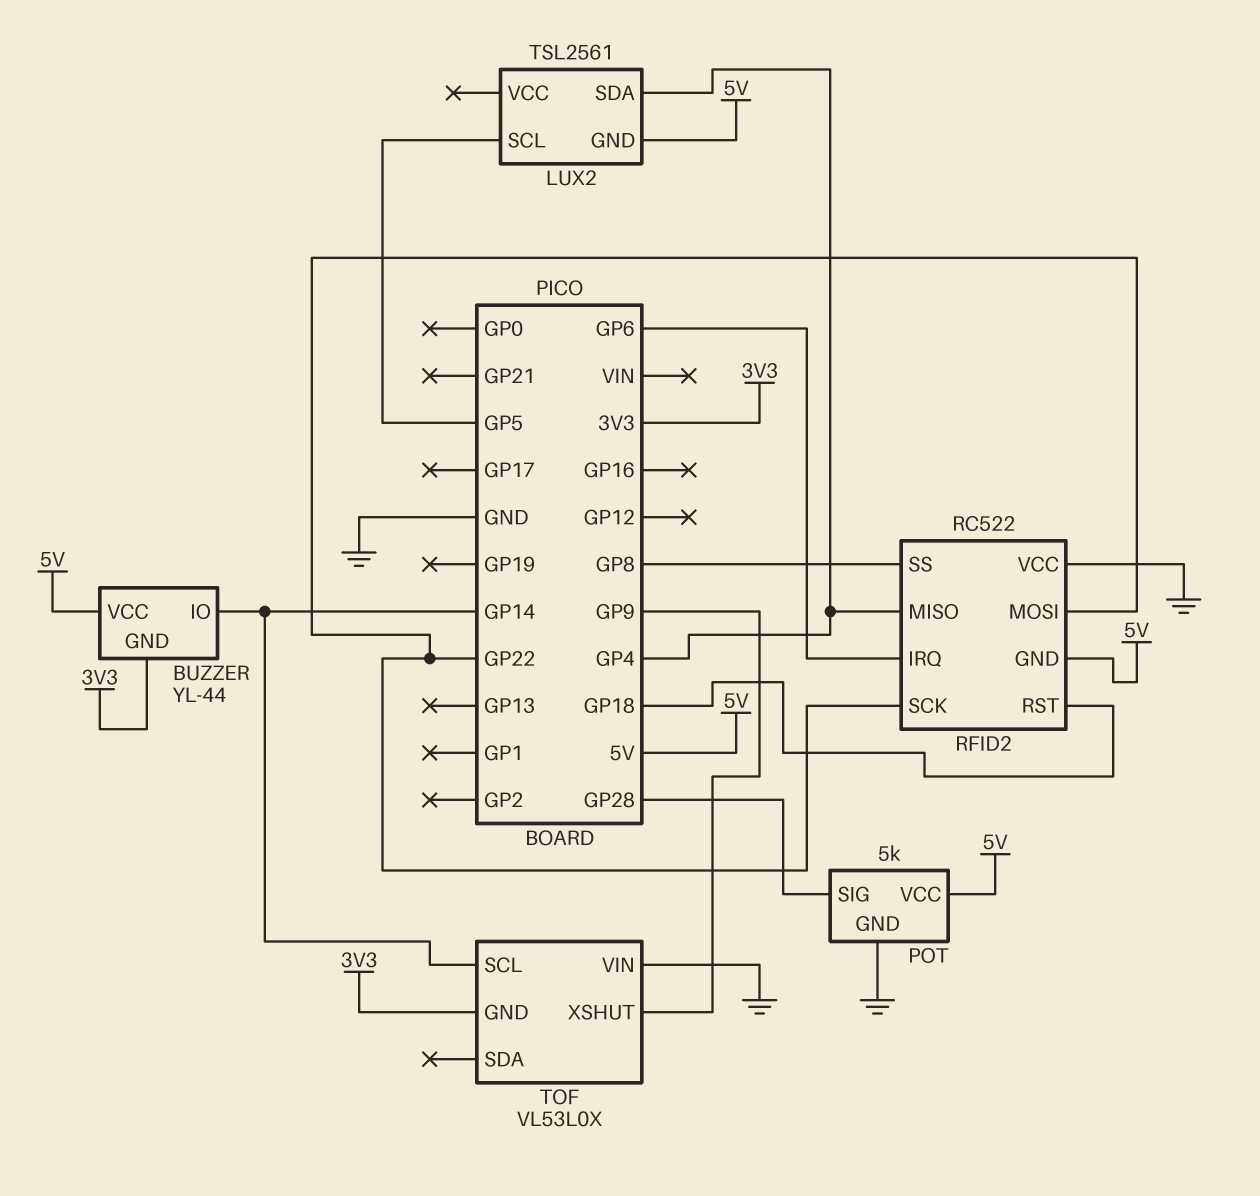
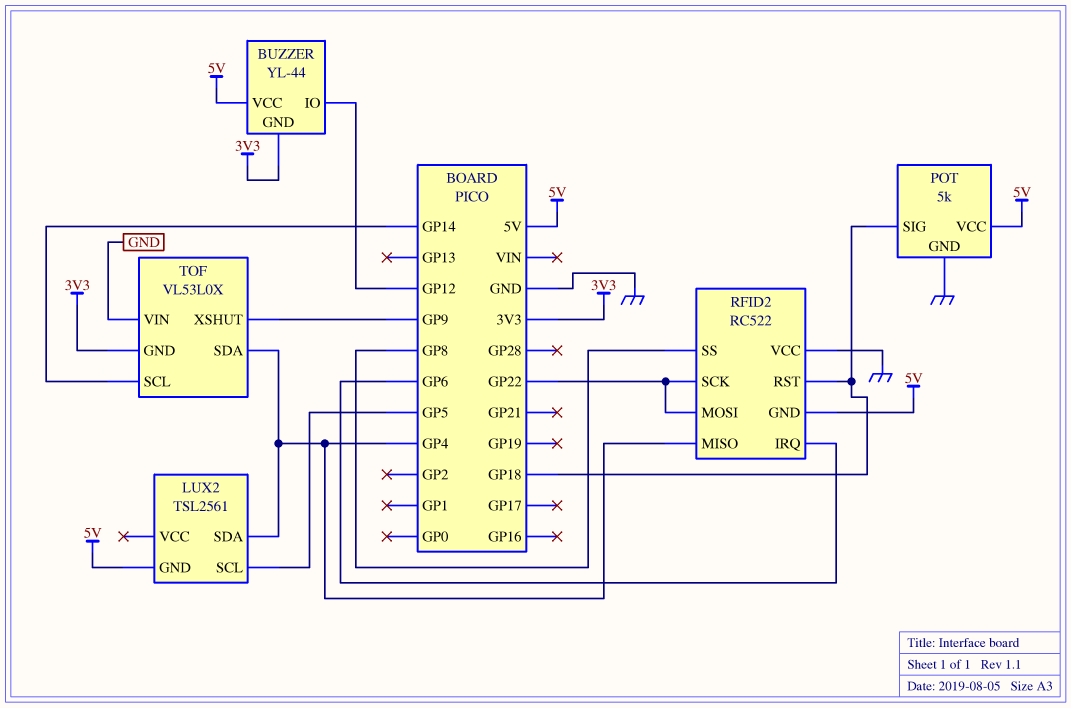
BUZZER pin IO: GP14 -> GP12
POT pin SIG: GP28 -> GP18
TOF pin SDA: none -> GP4

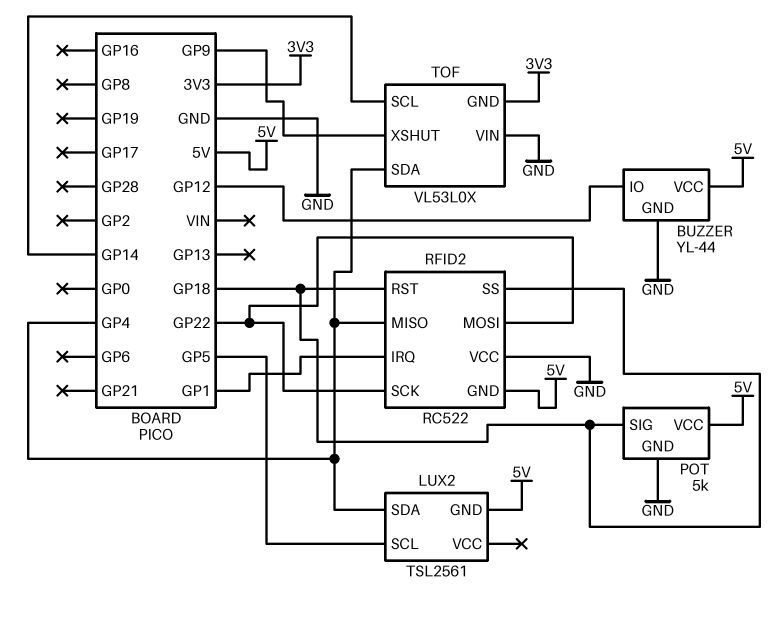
BUZZER pin GND: 3V3 -> GND
RFID2 pin IRQ: GP6 -> GP1
RFID2 pin SS: GP8 -> GP18

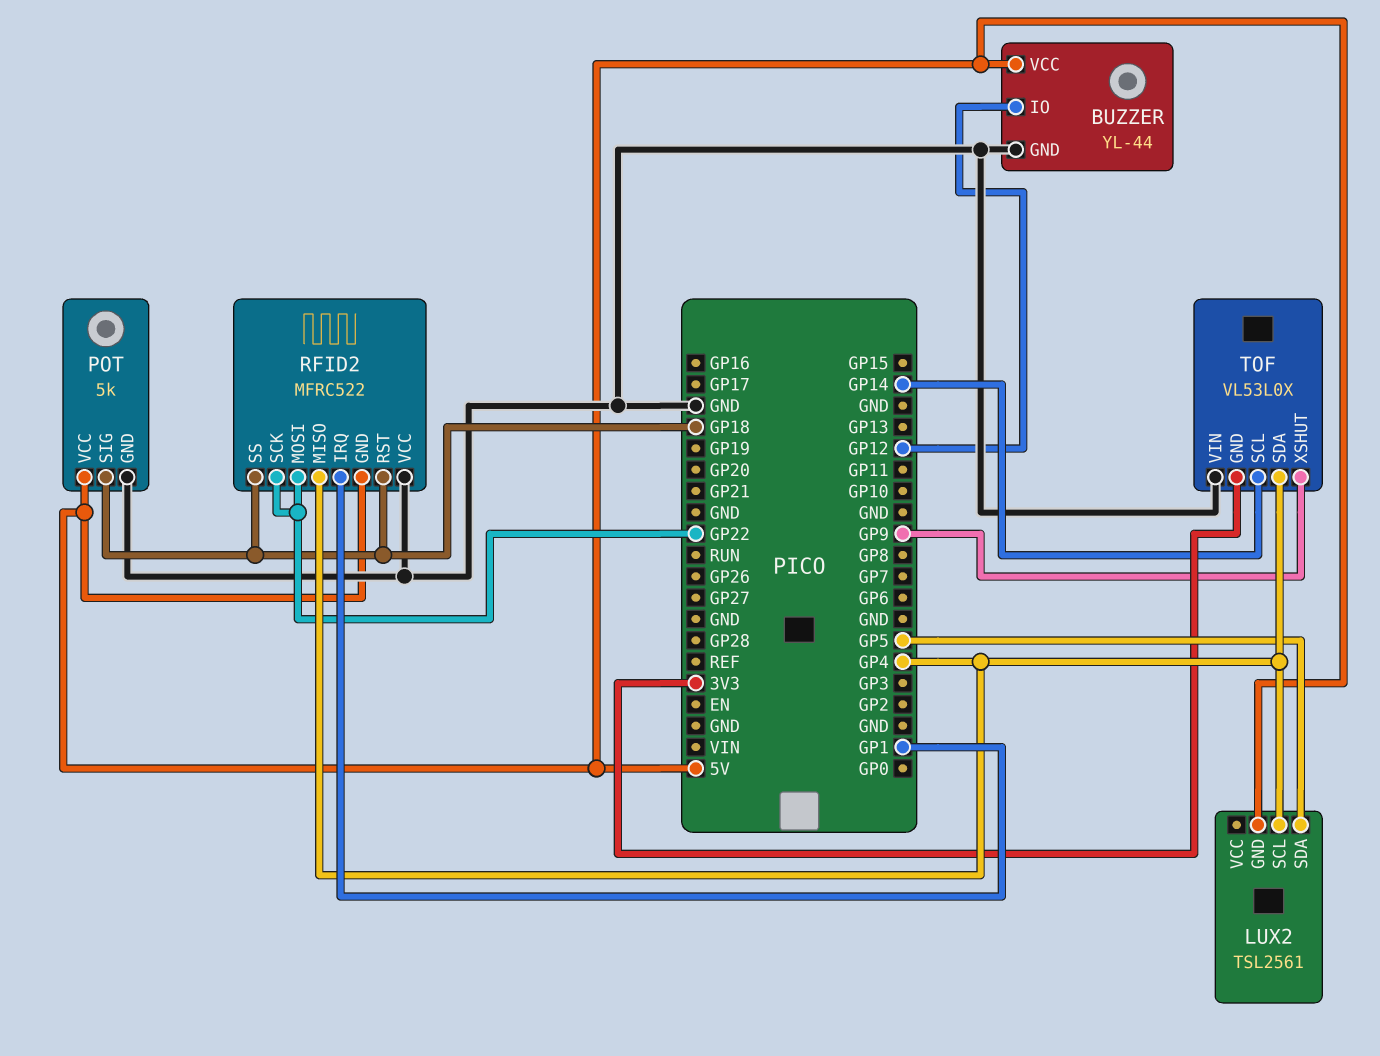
LUX2 pin SCL: GP5 -> GP4
LUX2 pin SDA: GP4 -> GP5
RFID2: RC522 -> MFRC522

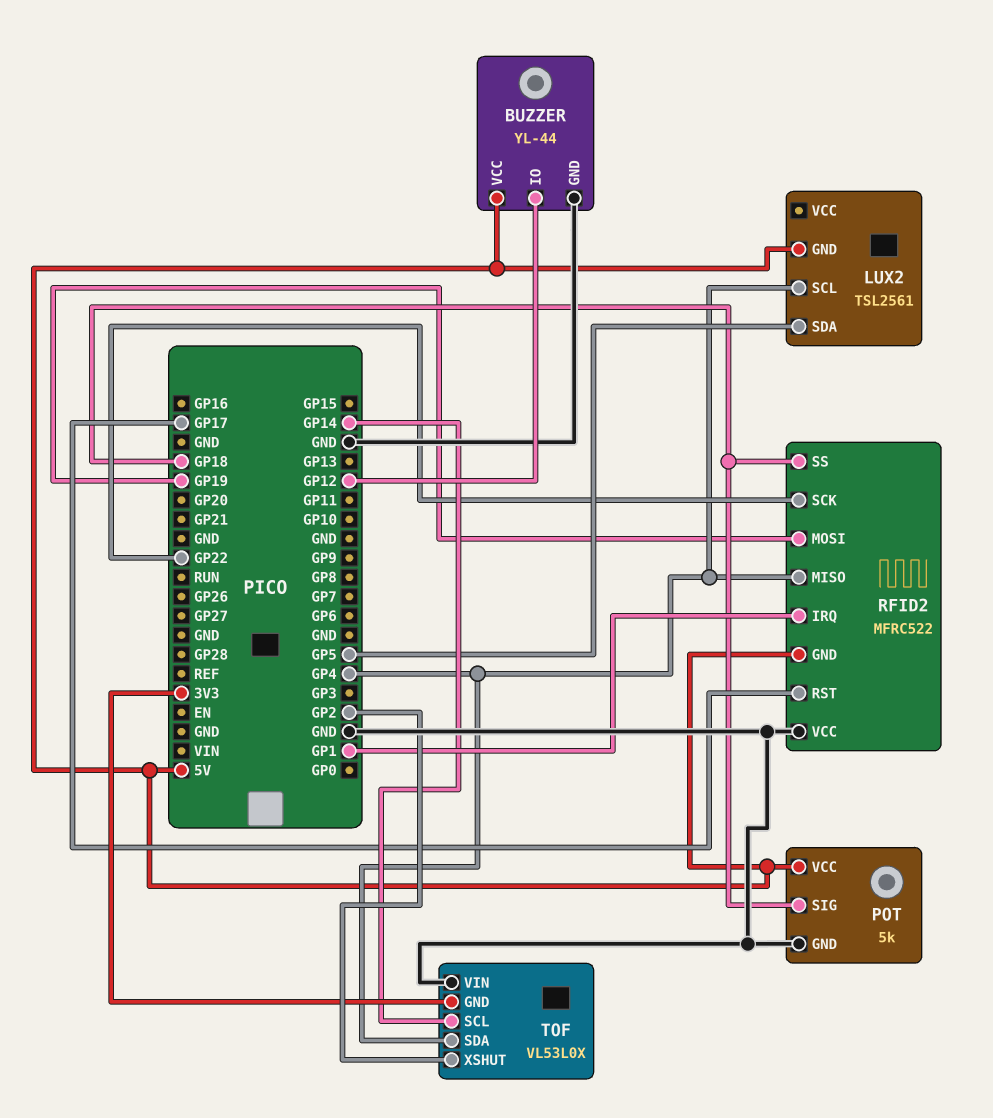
RFID2 pin MOSI: GP22 -> GP19
RFID2 pin RST: GP18 -> GP17
TOF pin XSHUT: GP9 -> GP2

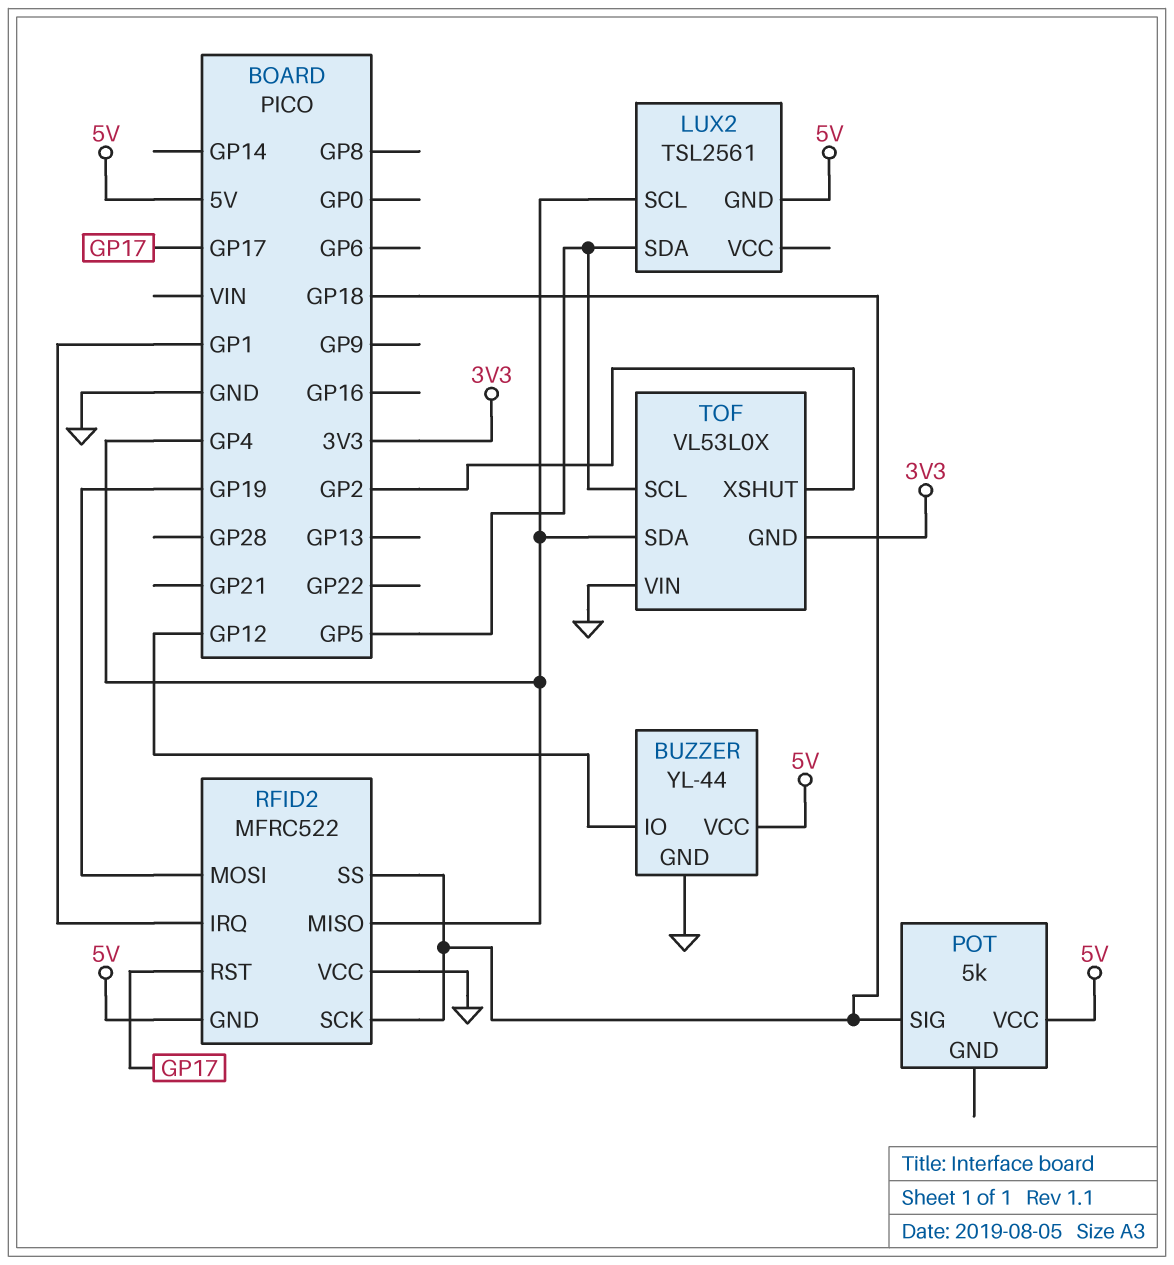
POT pin GND: GND -> none
RFID2 pin SCK: GP22 -> GP18
TOF pin SCL: GP14 -> GP5

